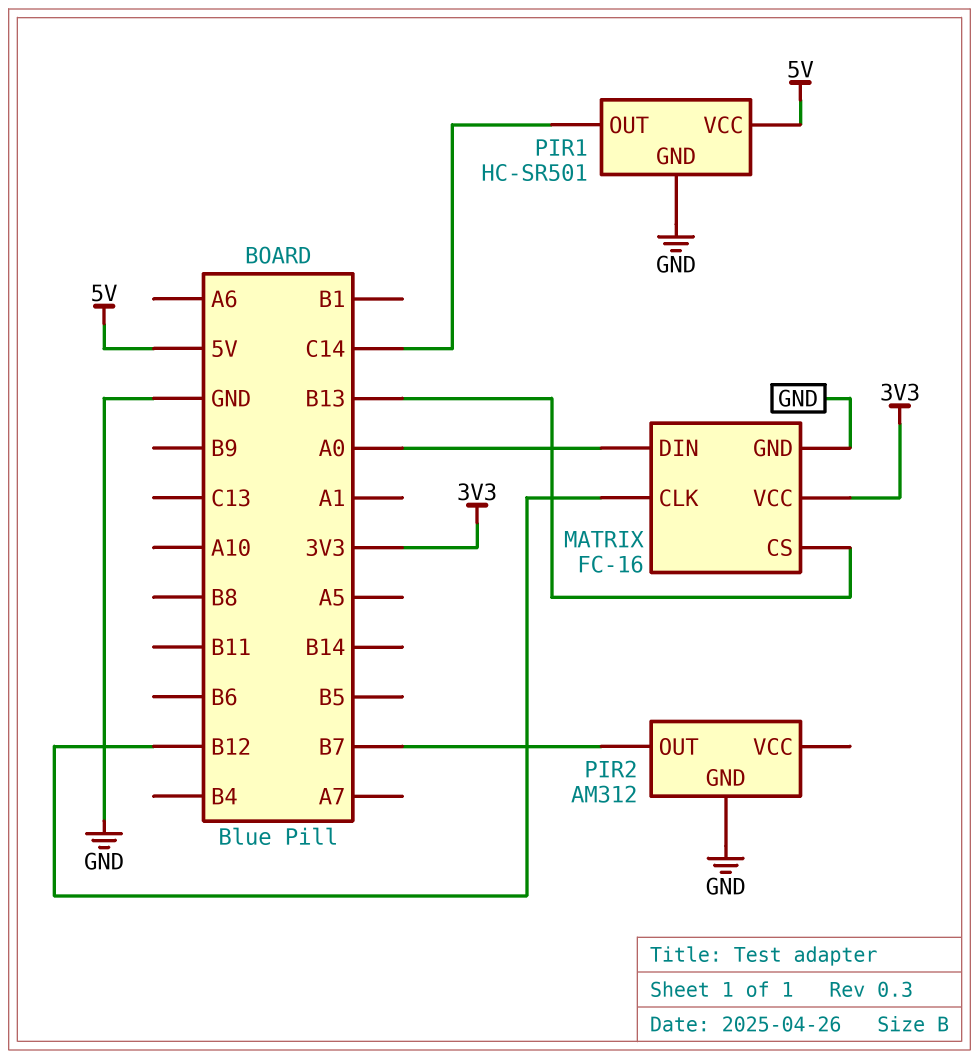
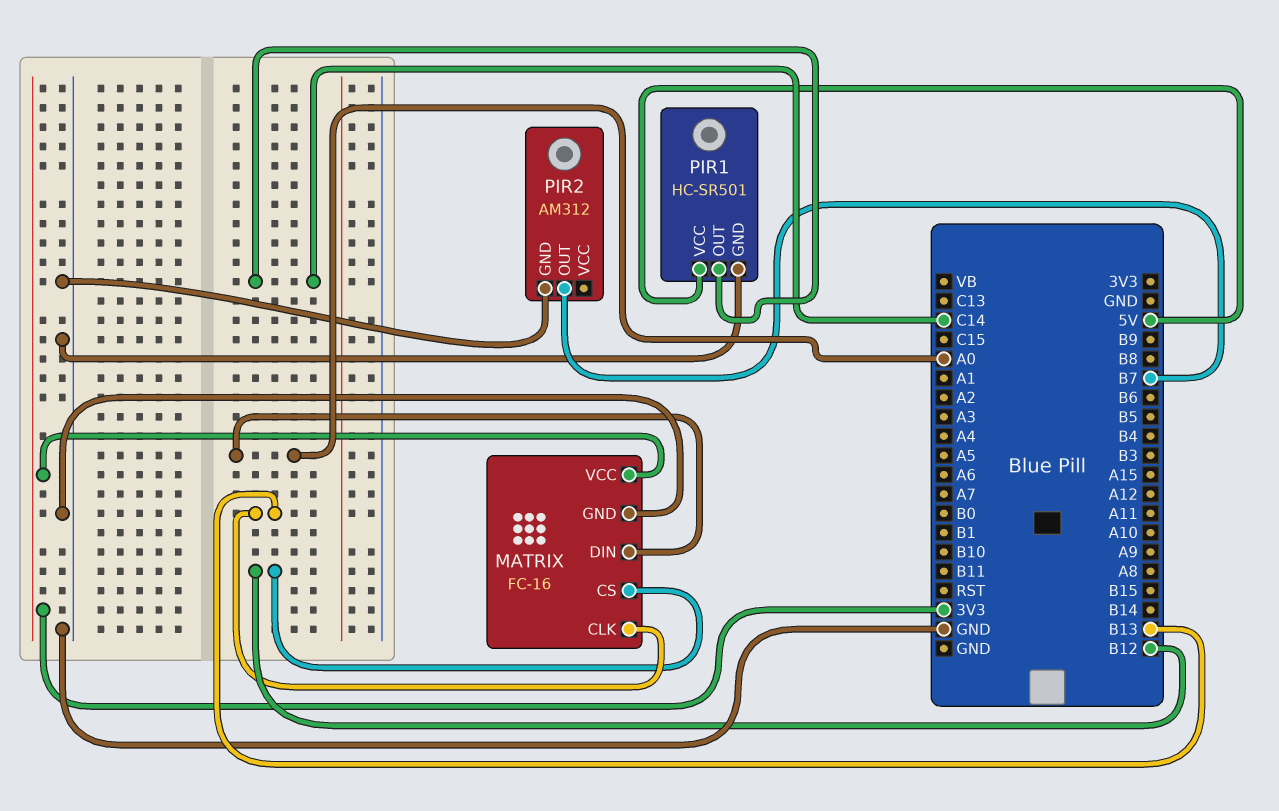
MATRIX pin CLK: B12 -> B13
MATRIX pin CS: B13 -> B12

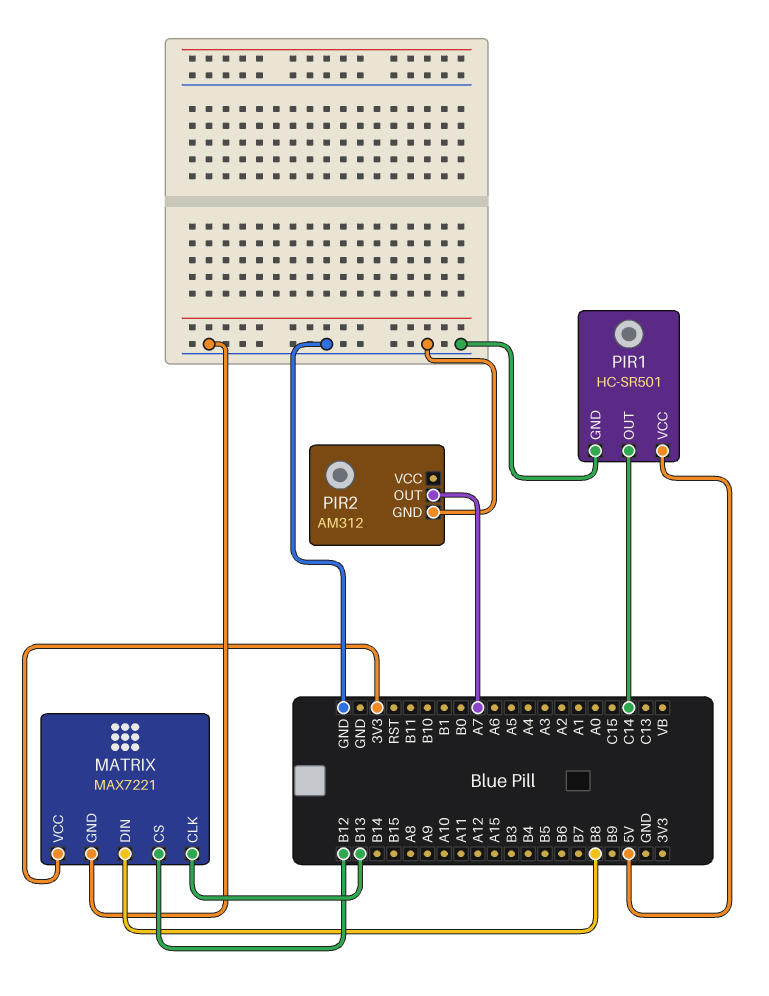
MATRIX: FC-16 -> MAX7221
MATRIX pin DIN: A0 -> B8
PIR2 pin OUT: B7 -> A7

